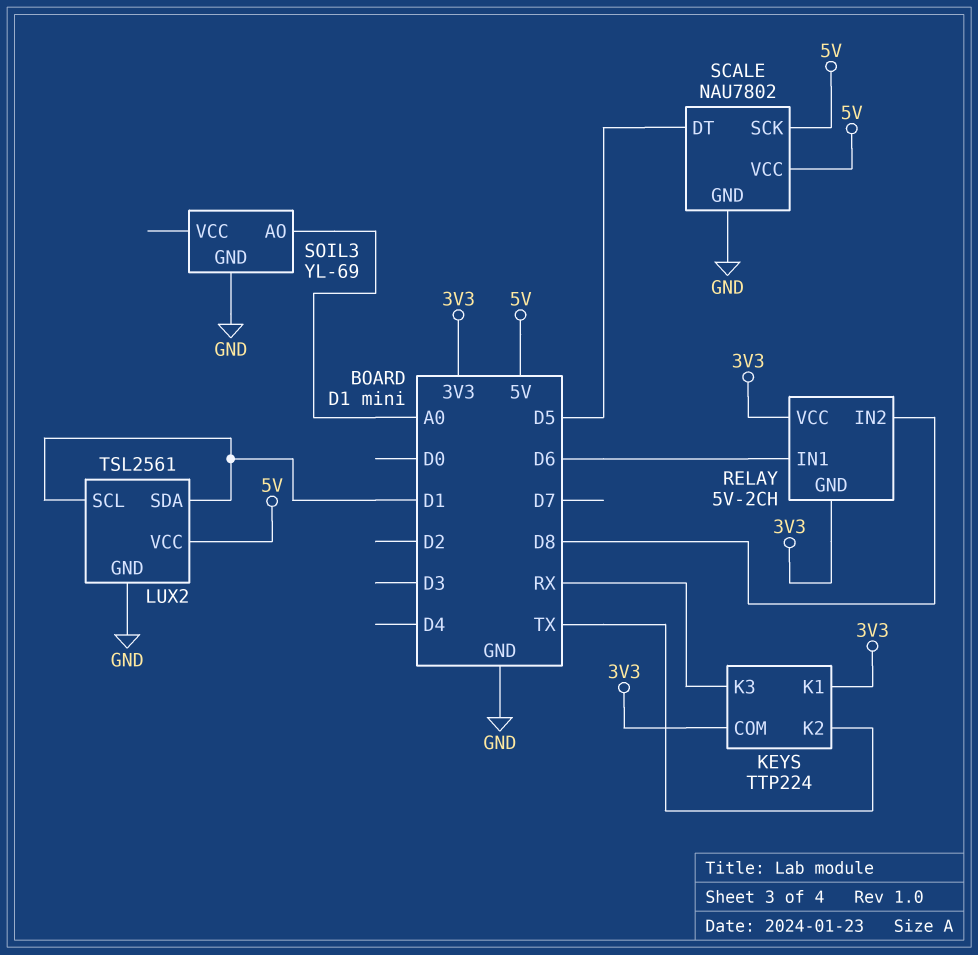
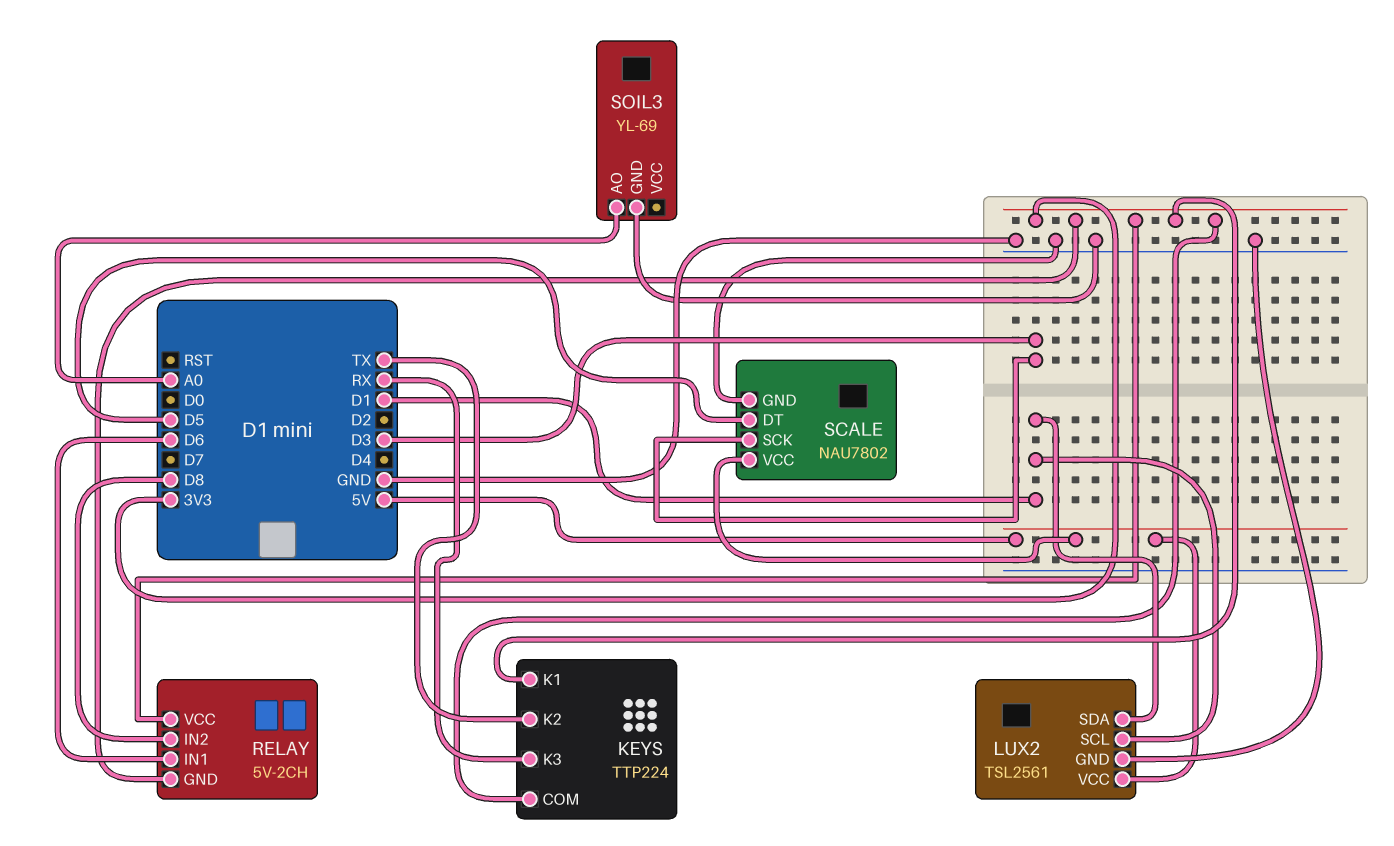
SCALE pin SCK: 5V -> D3

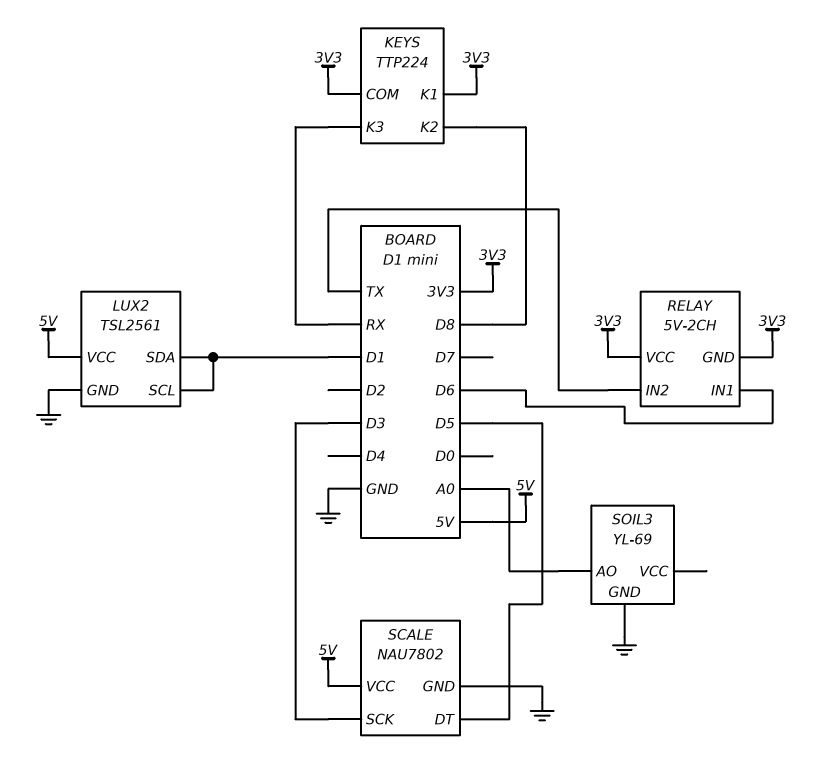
KEYS pin K2: TX -> D8
RELAY pin IN2: D8 -> TX

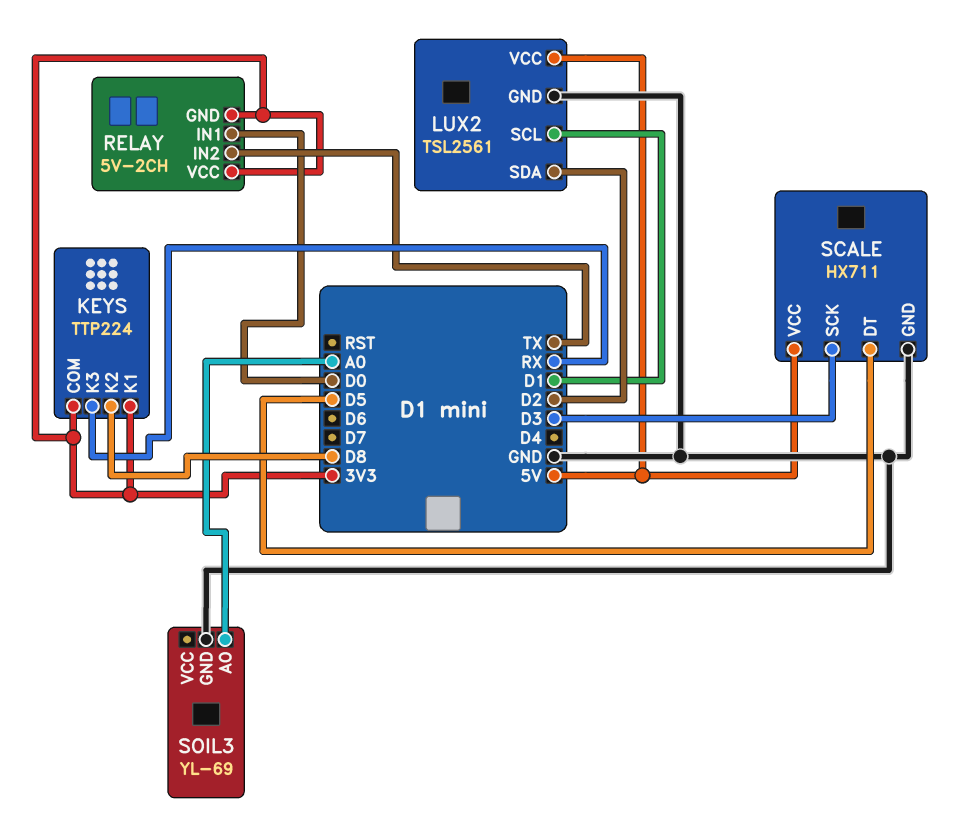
LUX2 pin SDA: D1 -> D2
RELAY pin IN1: D6 -> D0
SCALE: NAU7802 -> HX711

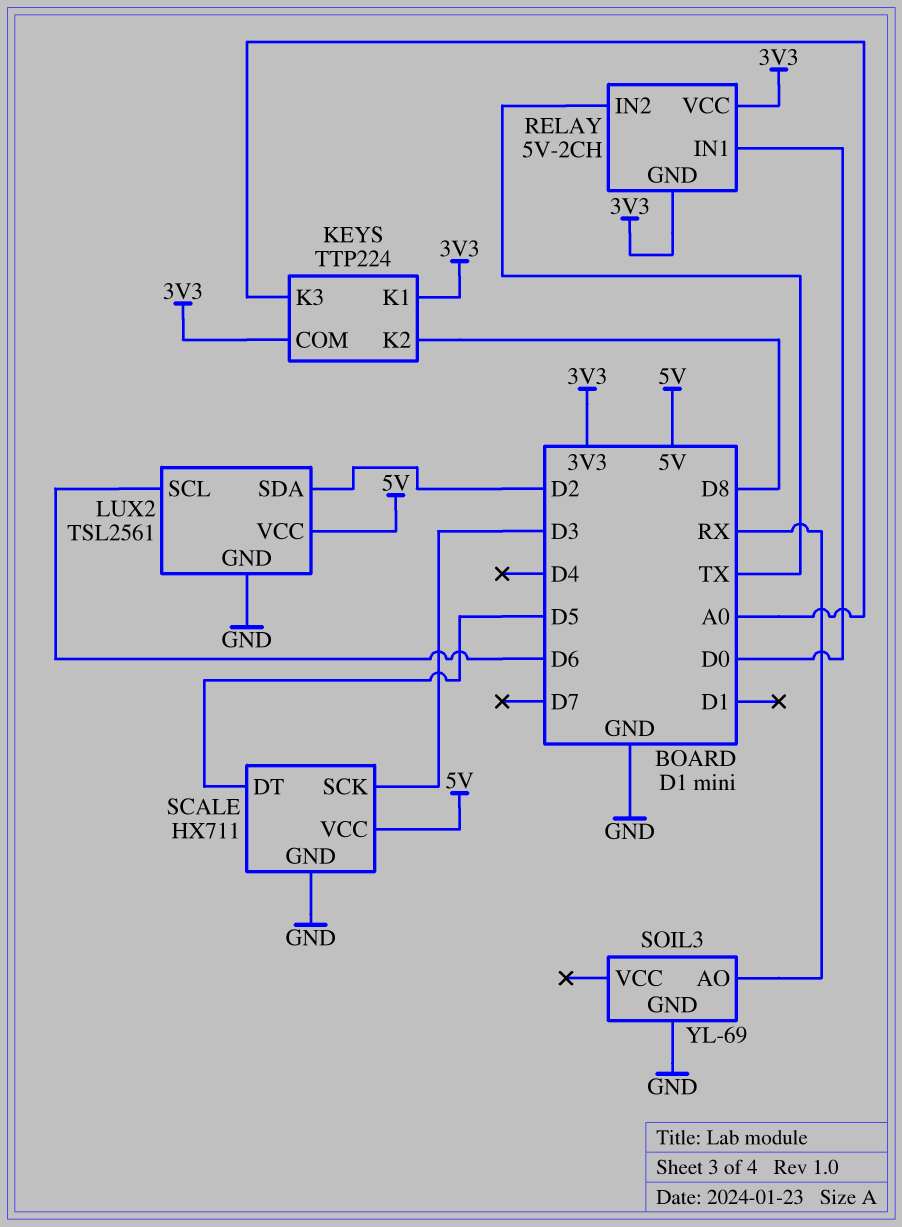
KEYS pin K3: RX -> A0
LUX2 pin SCL: D1 -> D6
SOIL3 pin AO: A0 -> RX

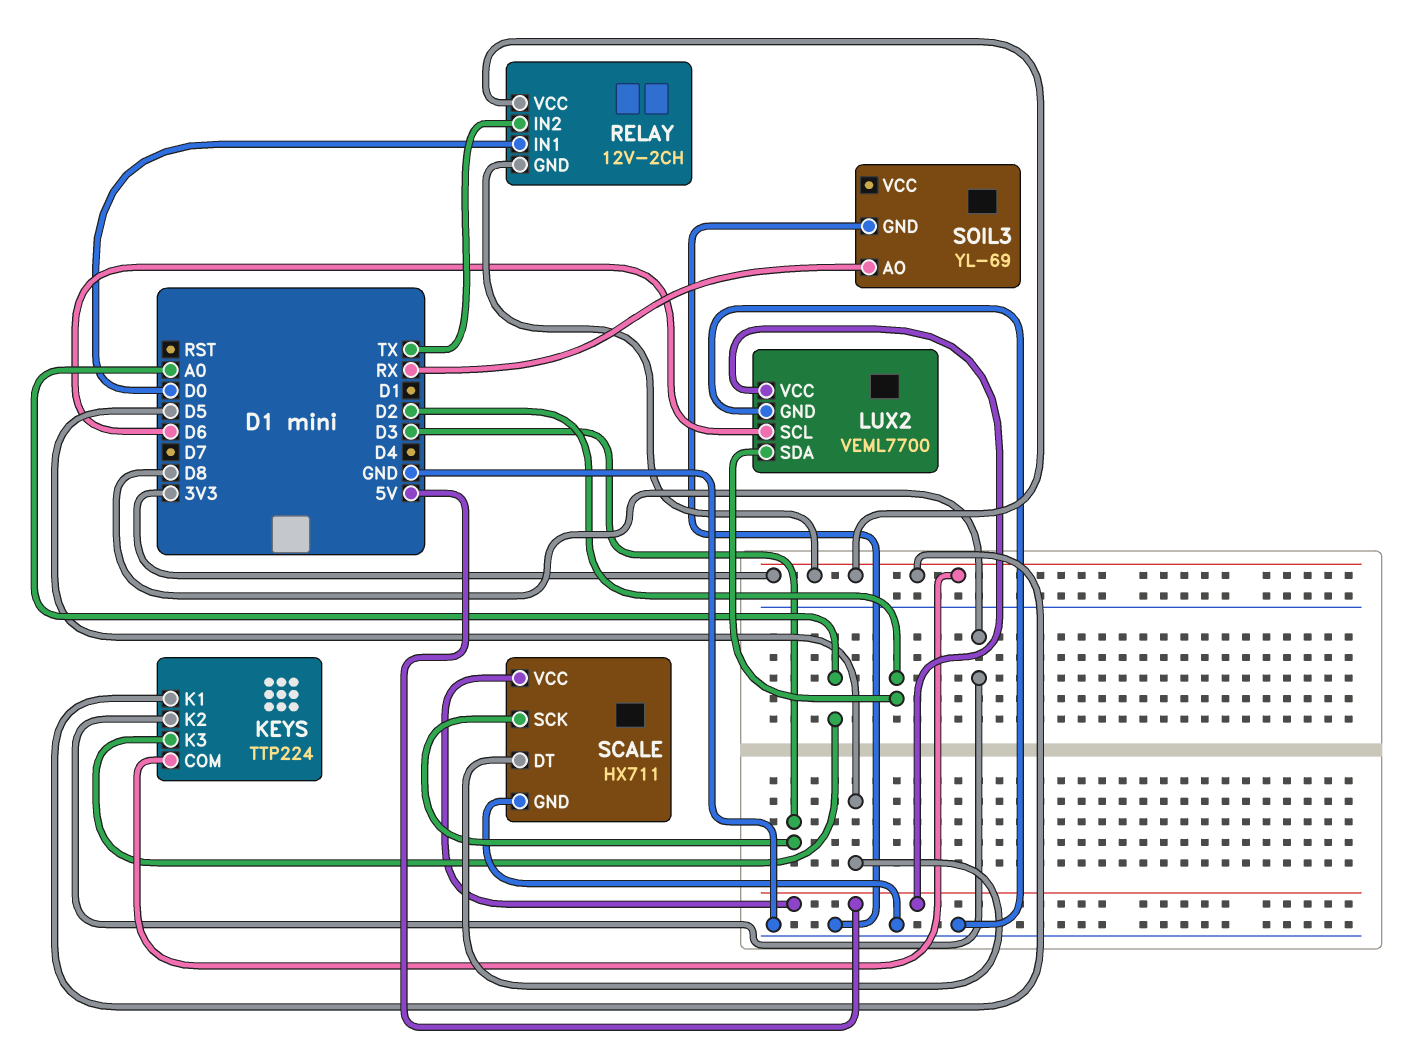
LUX2: TSL2561 -> VEML7700
RELAY: 5V-2CH -> 12V-2CH

